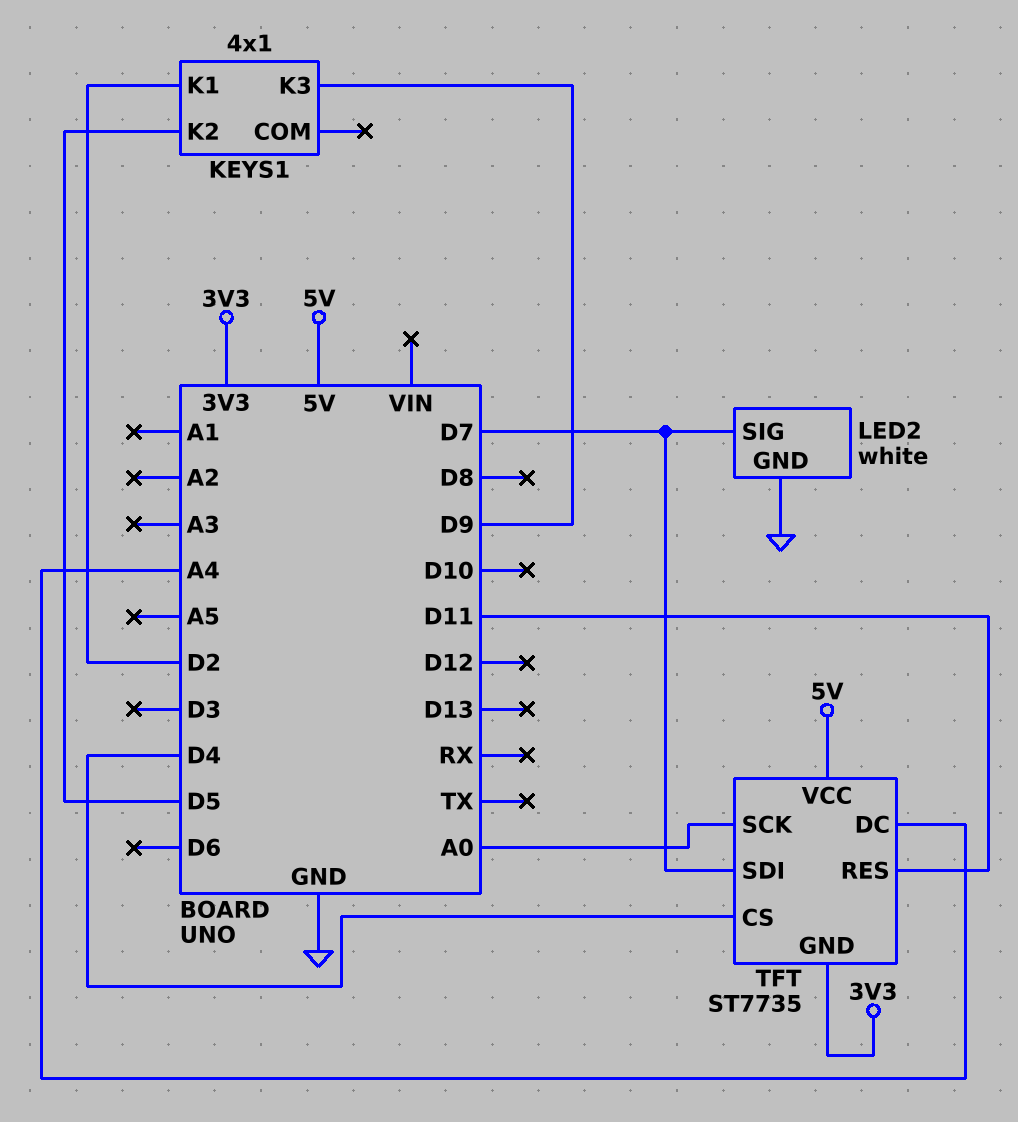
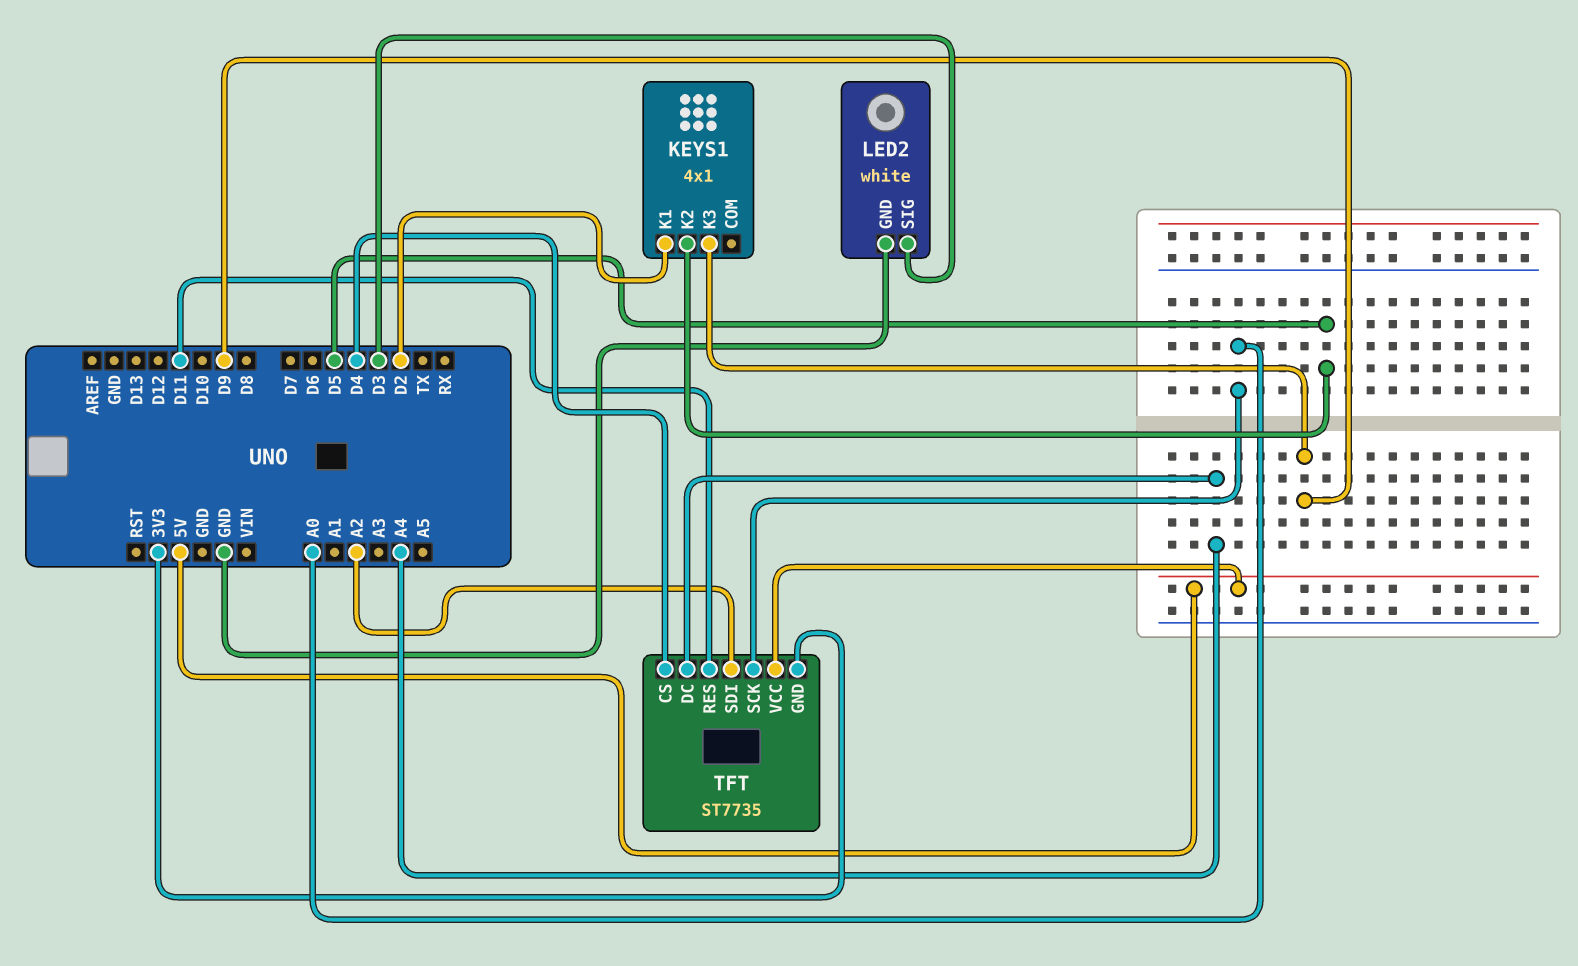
LED2 pin SIG: D7 -> D3
TFT pin SDI: D7 -> A2

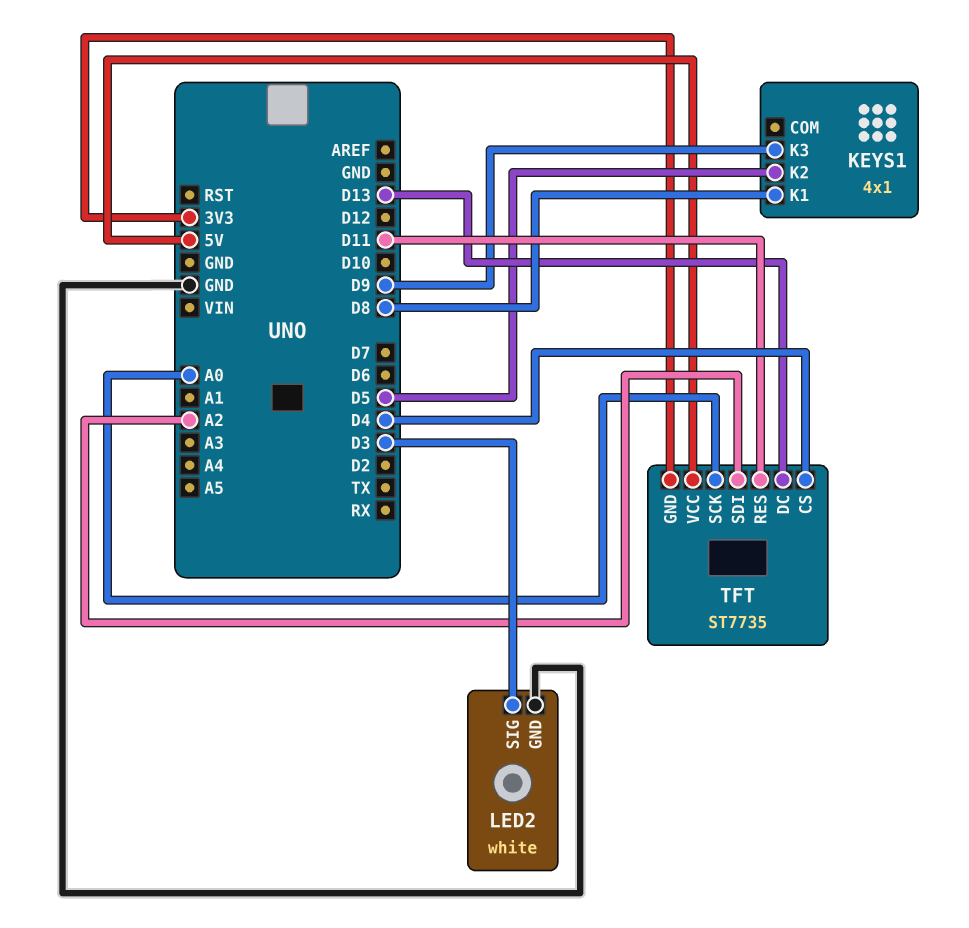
KEYS1 pin K1: D2 -> D8
TFT pin DC: A4 -> D13

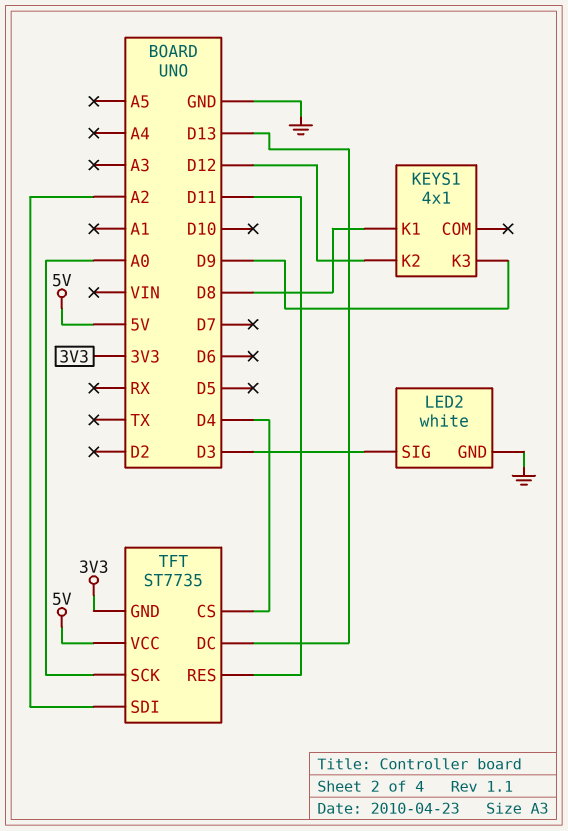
KEYS1 pin K2: D5 -> D12

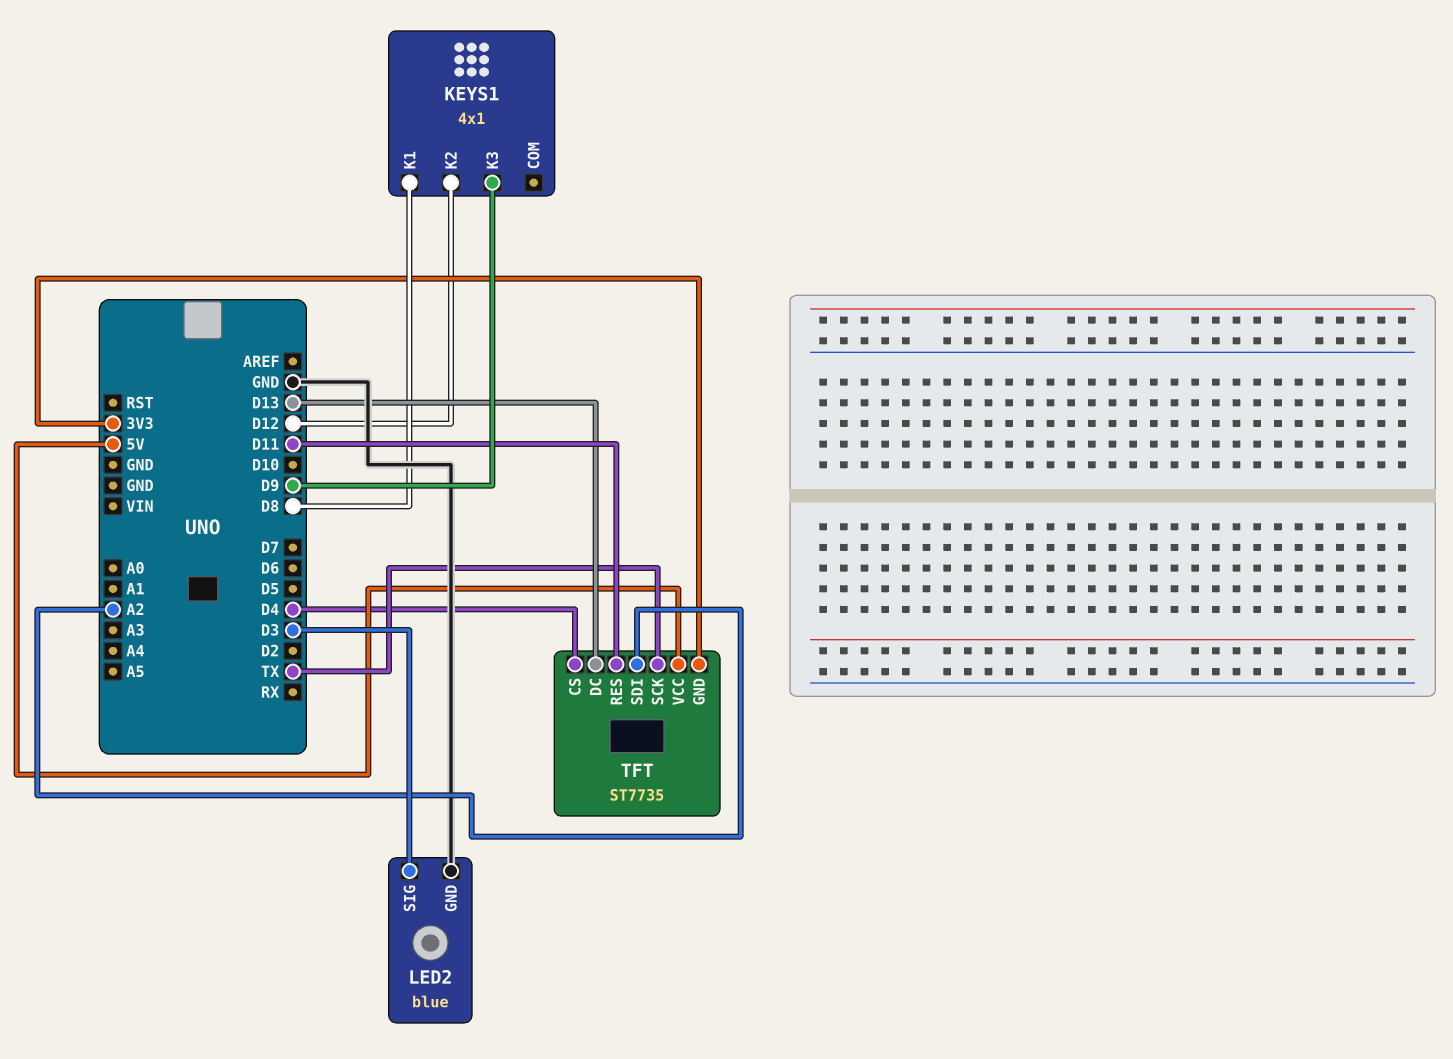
LED2: white -> blue
TFT pin SCK: A0 -> TX

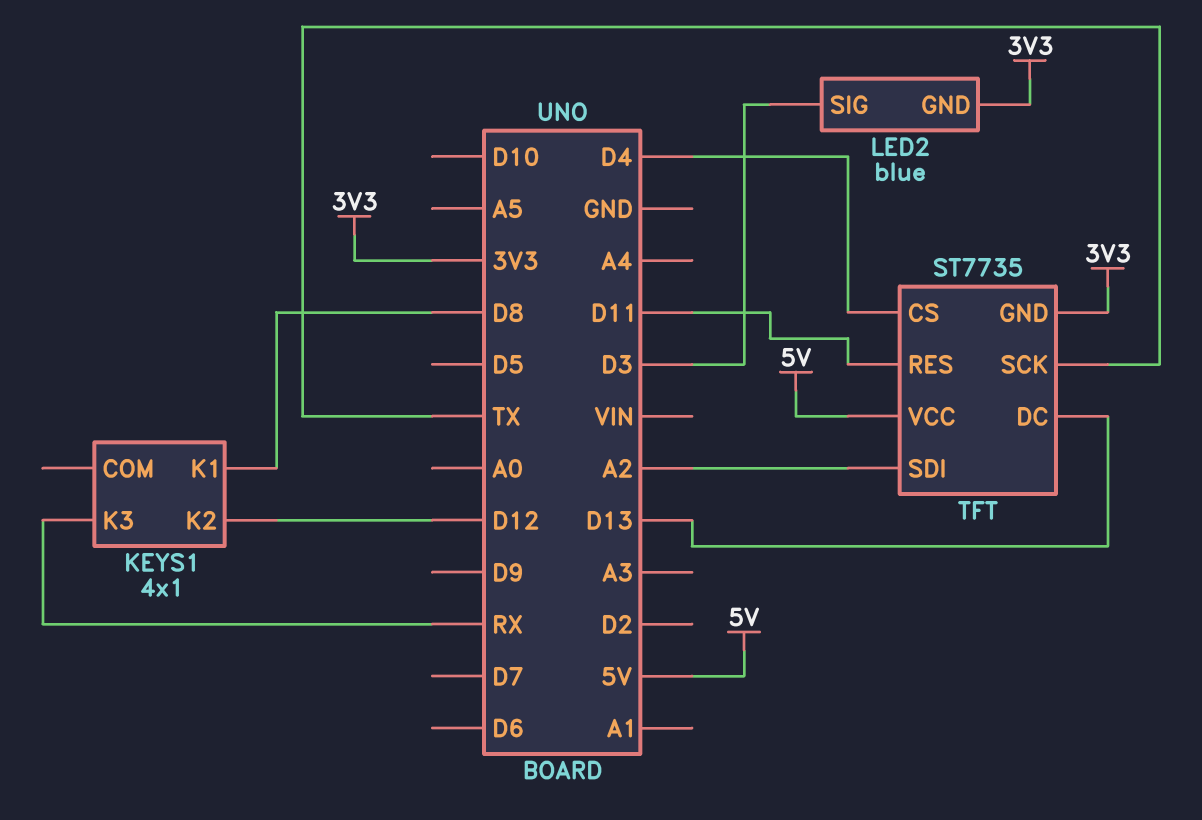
KEYS1 pin K3: D9 -> RX
LED2 pin GND: GND -> 3V3

